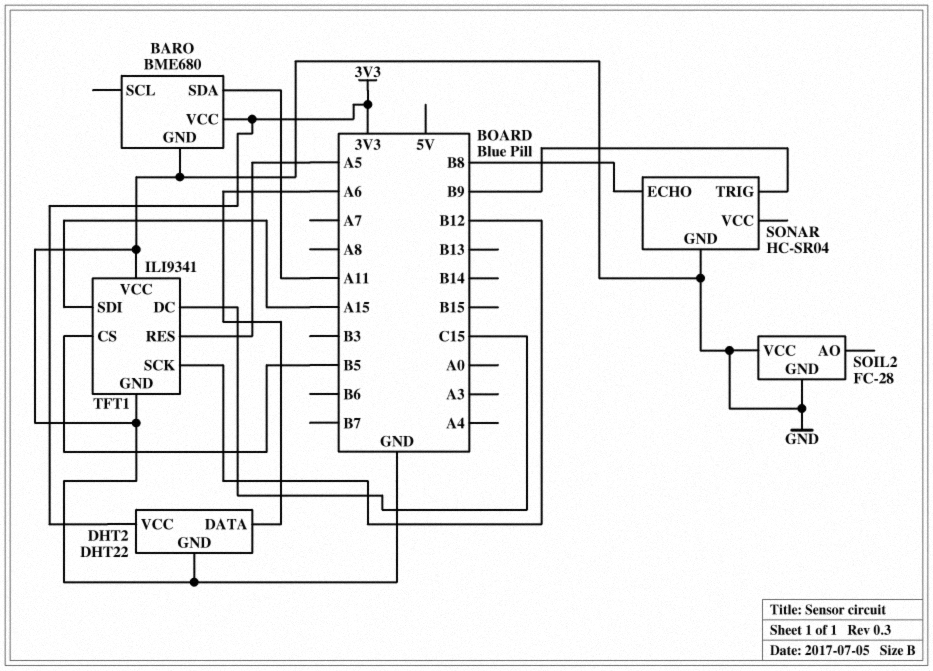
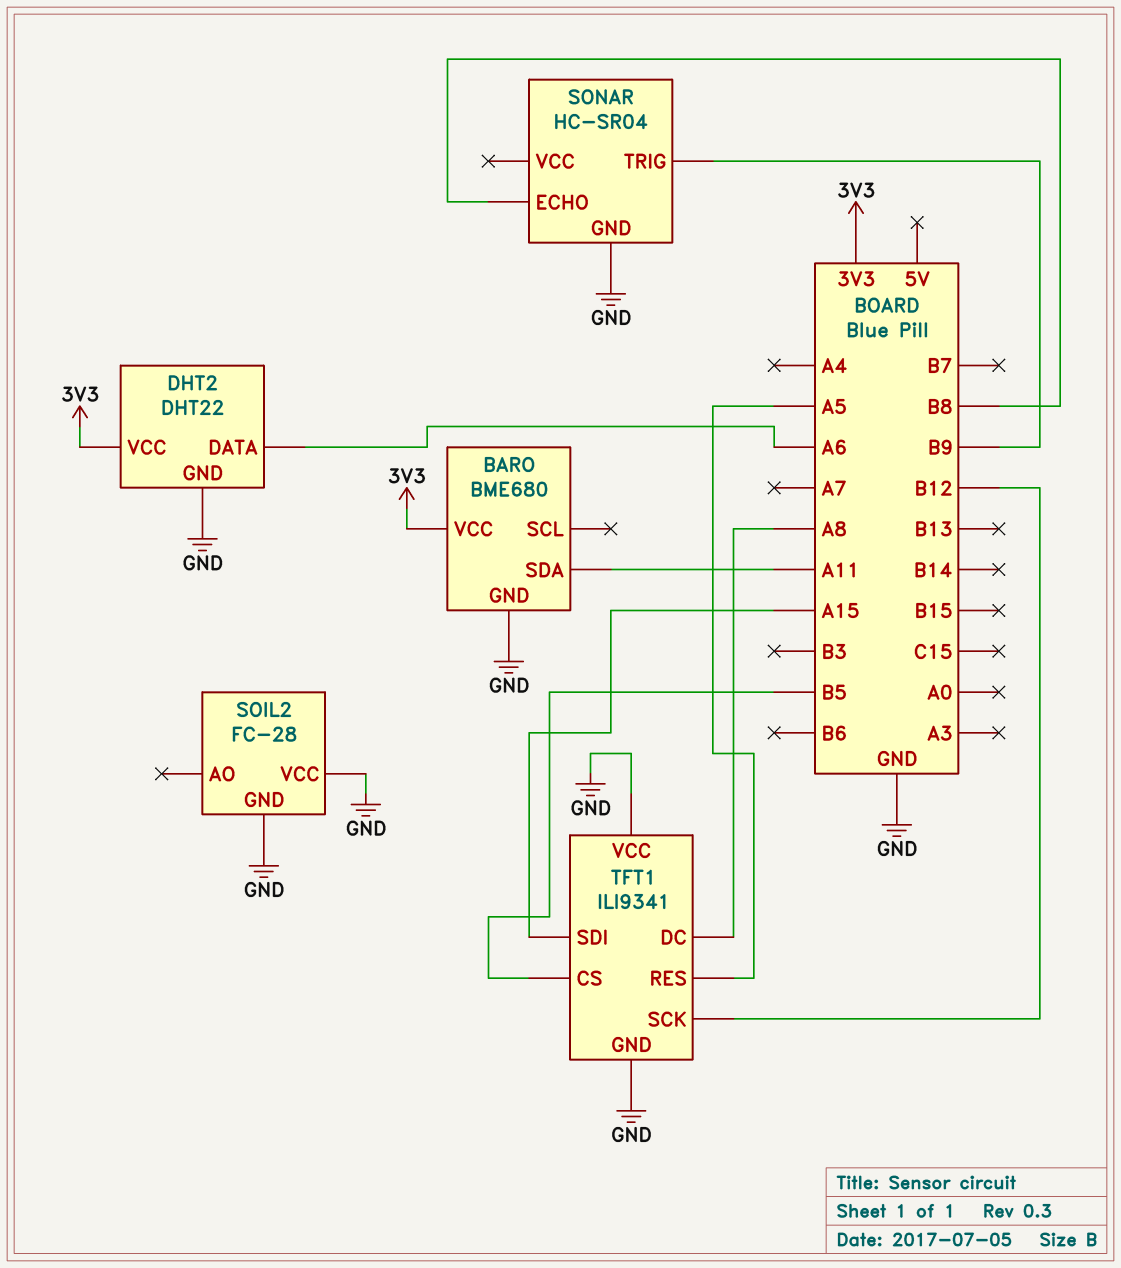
TFT1 pin DC: C15 -> A8

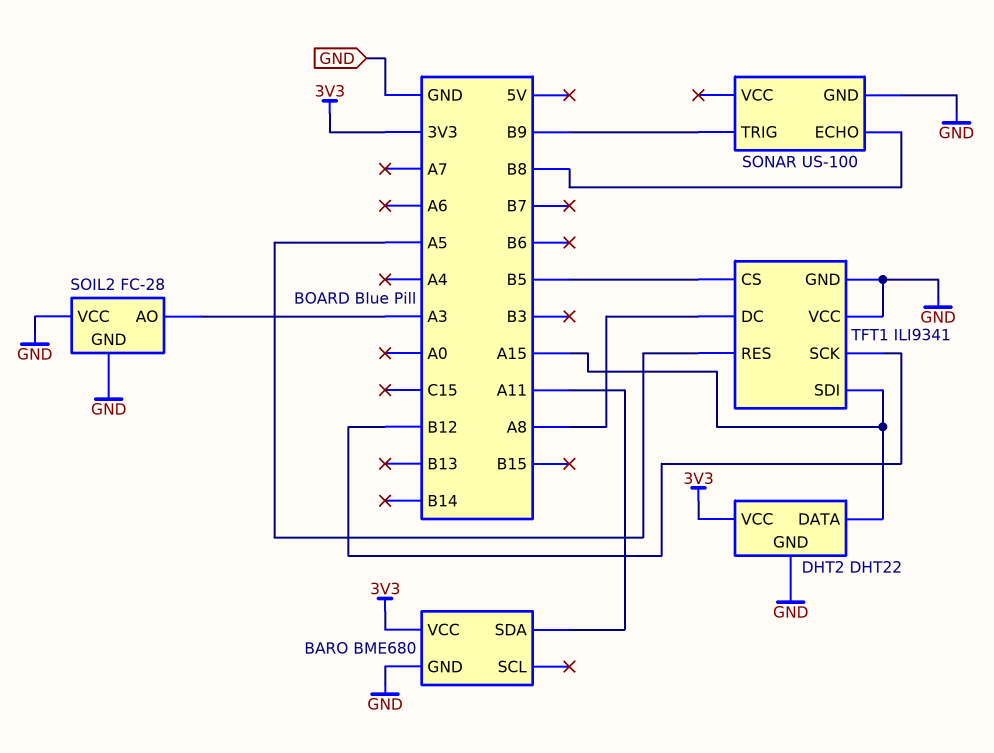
DHT2 pin DATA: A6 -> A15
SOIL2 pin AO: none -> A3
SONAR: HC-SR04 -> US-100

